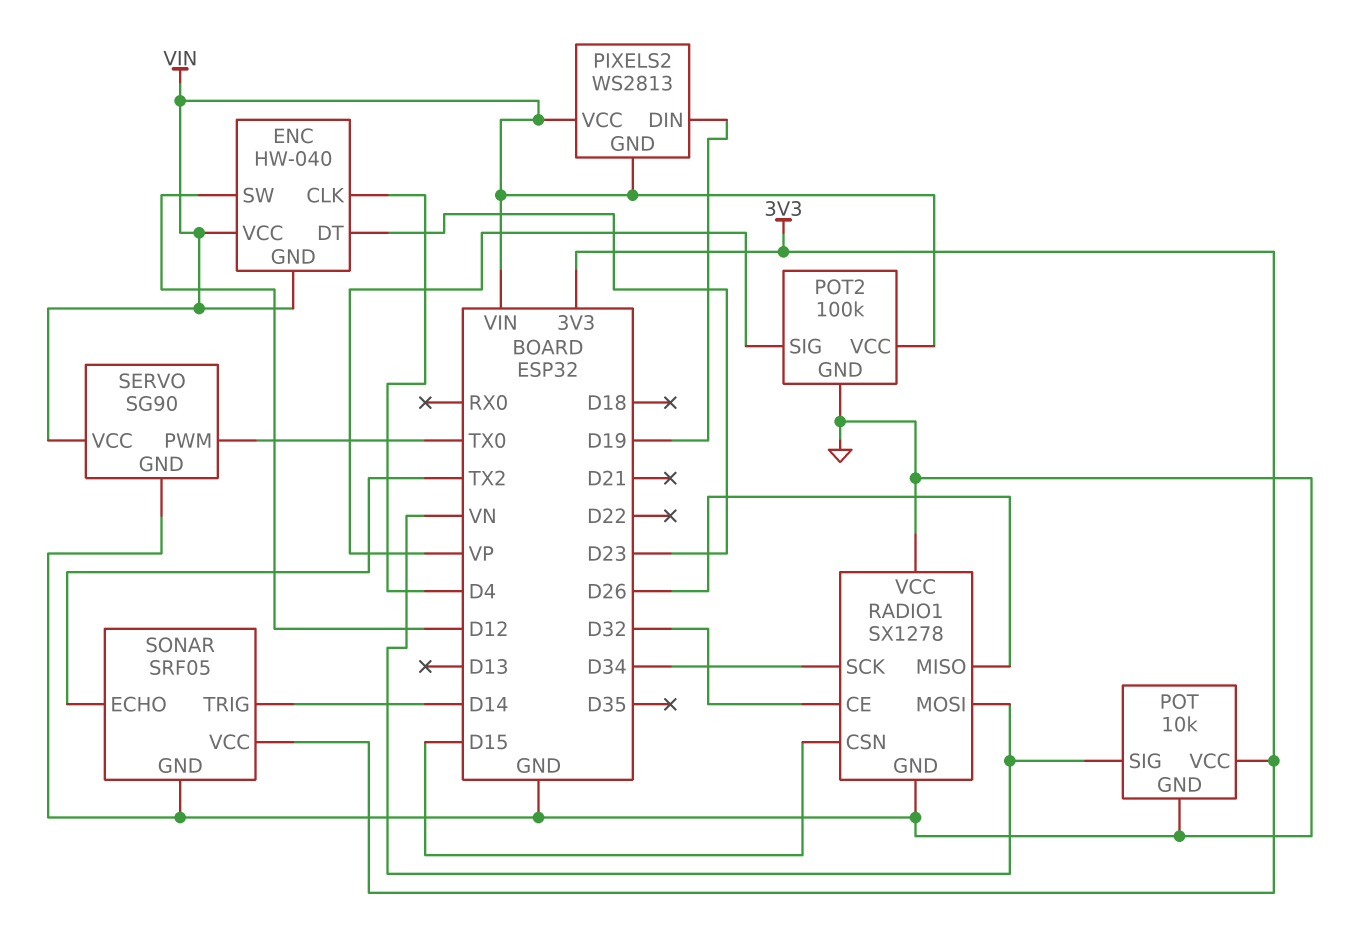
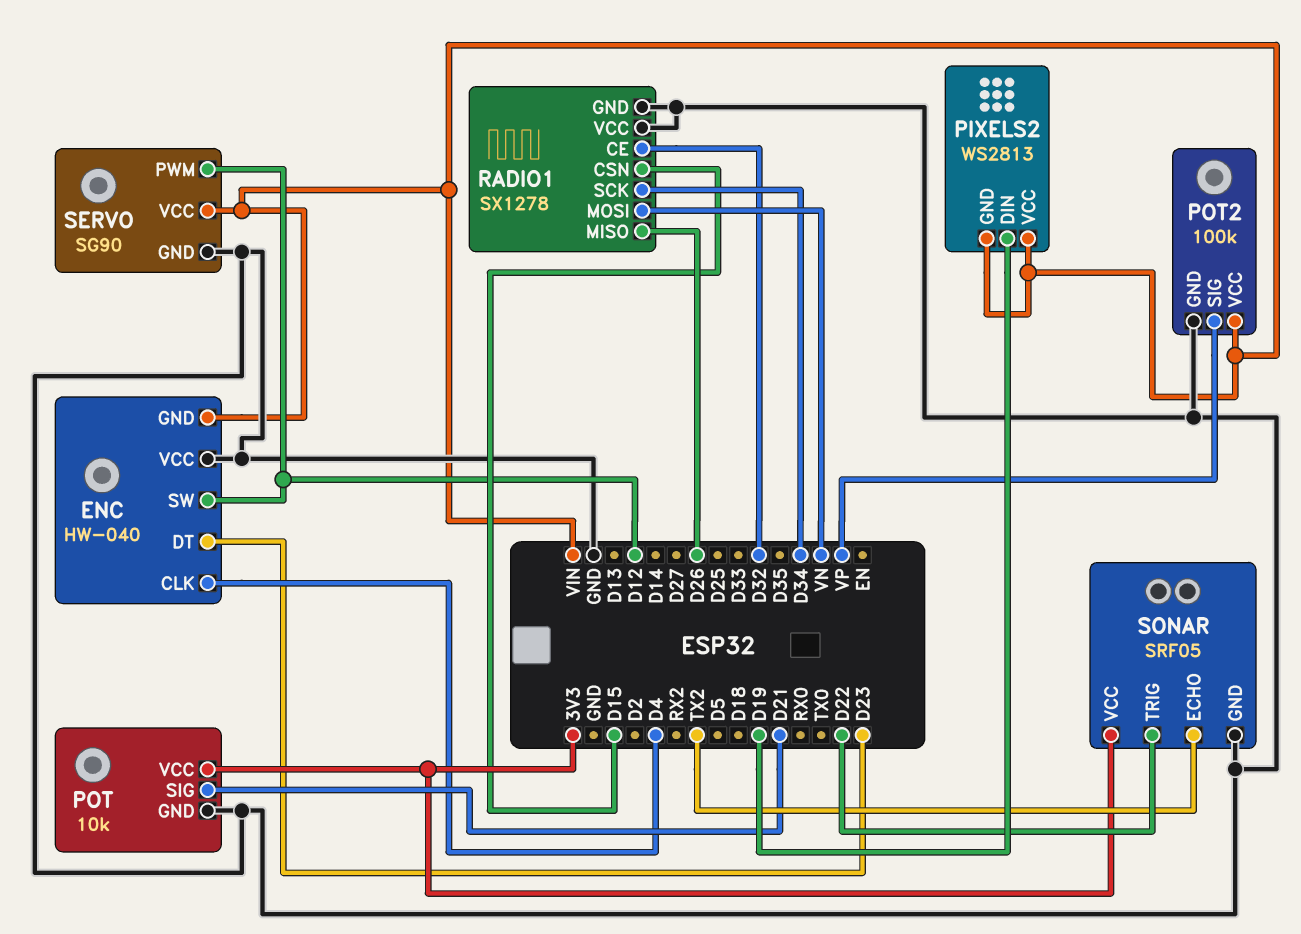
ENC pin VCC: VIN -> GND
POT pin SIG: VN -> D21
SERVO pin PWM: TX0 -> D12
SONAR pin TRIG: D14 -> D22

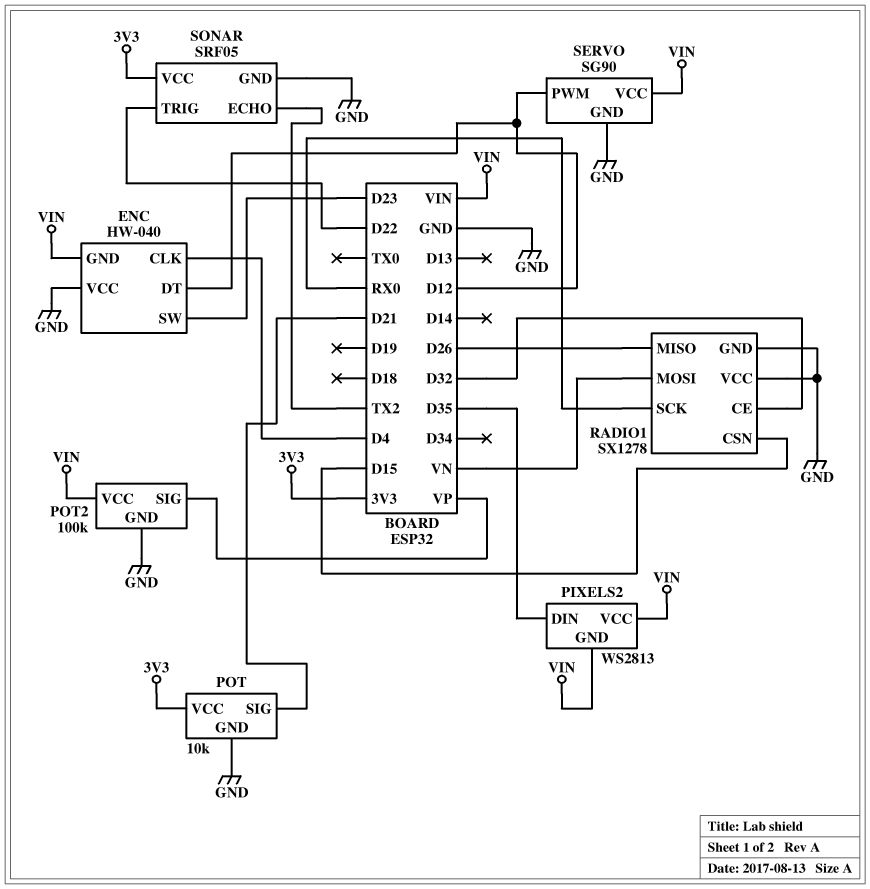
ENC pin DT: D23 -> D12
ENC pin SW: D12 -> D23
PIXELS2 pin DIN: D19 -> D35
RADIO1 pin SCK: D34 -> RX0

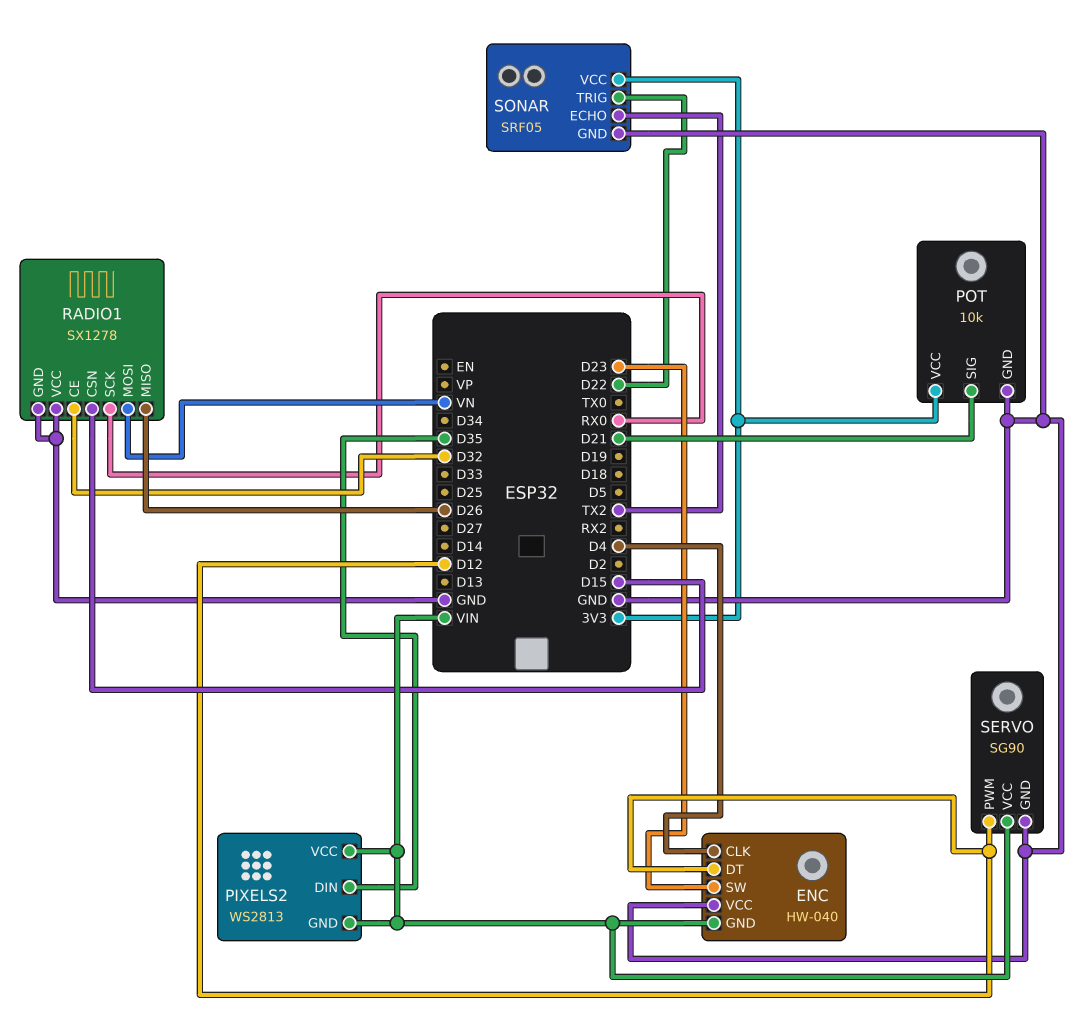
POT2: 100k -> none
POT2 pin GND: GND -> none
POT2 pin SIG: VP -> none
POT2 pin VCC: VIN -> none

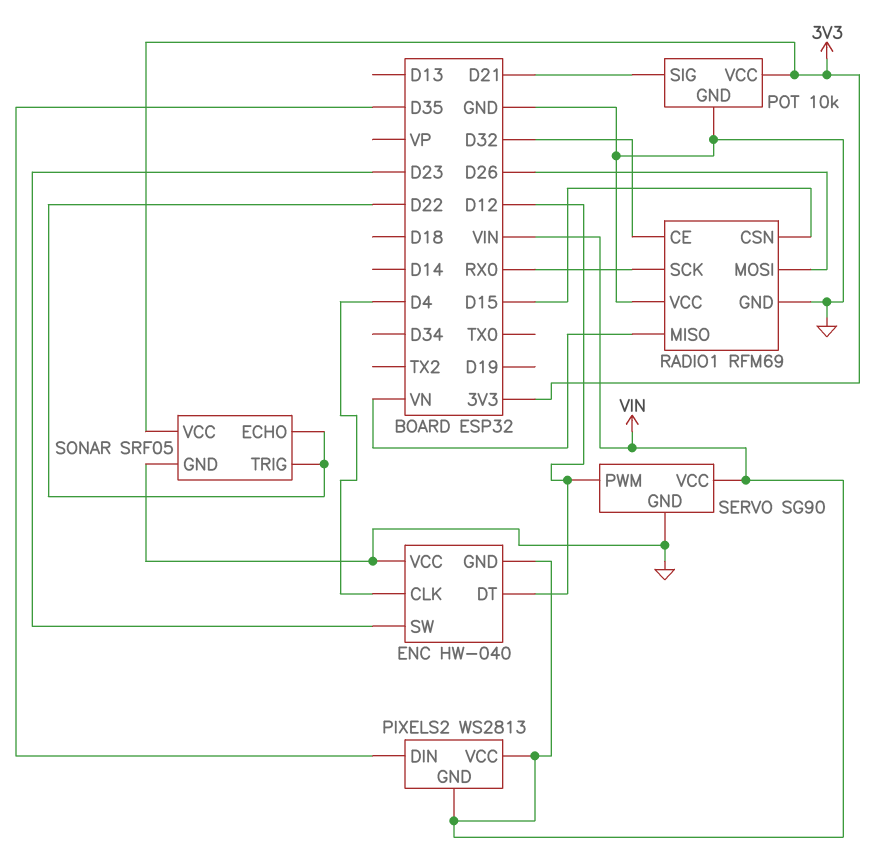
RADIO1: SX1278 -> RFM69
RADIO1 pin MISO: D26 -> VN
RADIO1 pin MOSI: VN -> D26
SONAR pin ECHO: TX2 -> D22

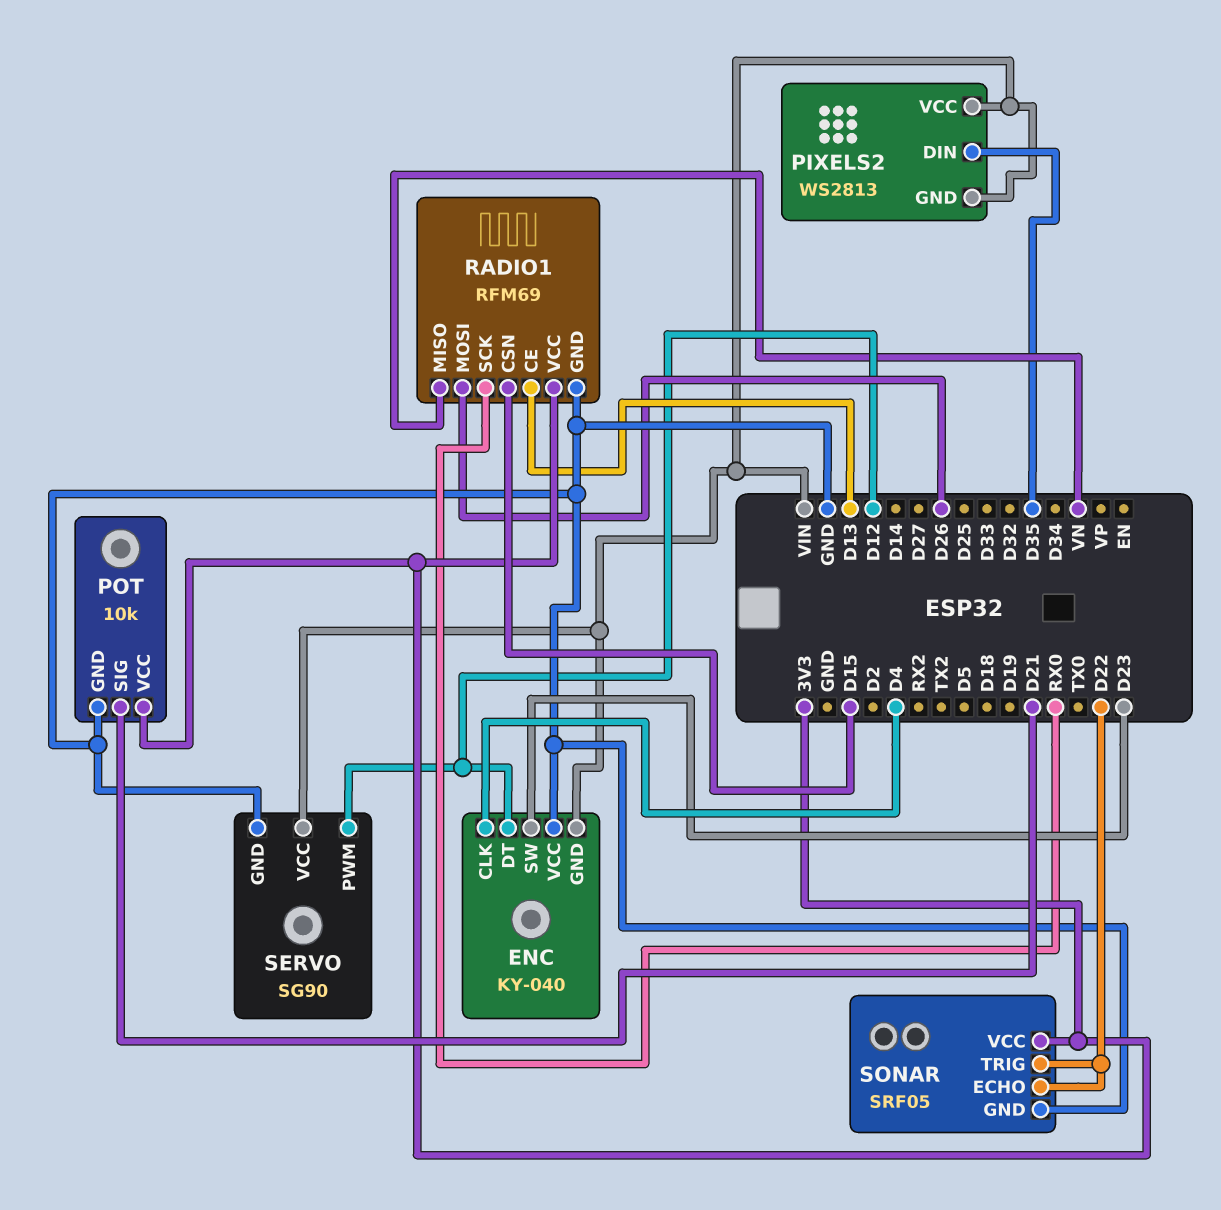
ENC: HW-040 -> KY-040
RADIO1 pin CE: D32 -> D13
RADIO1 pin VCC: GND -> 3V3

